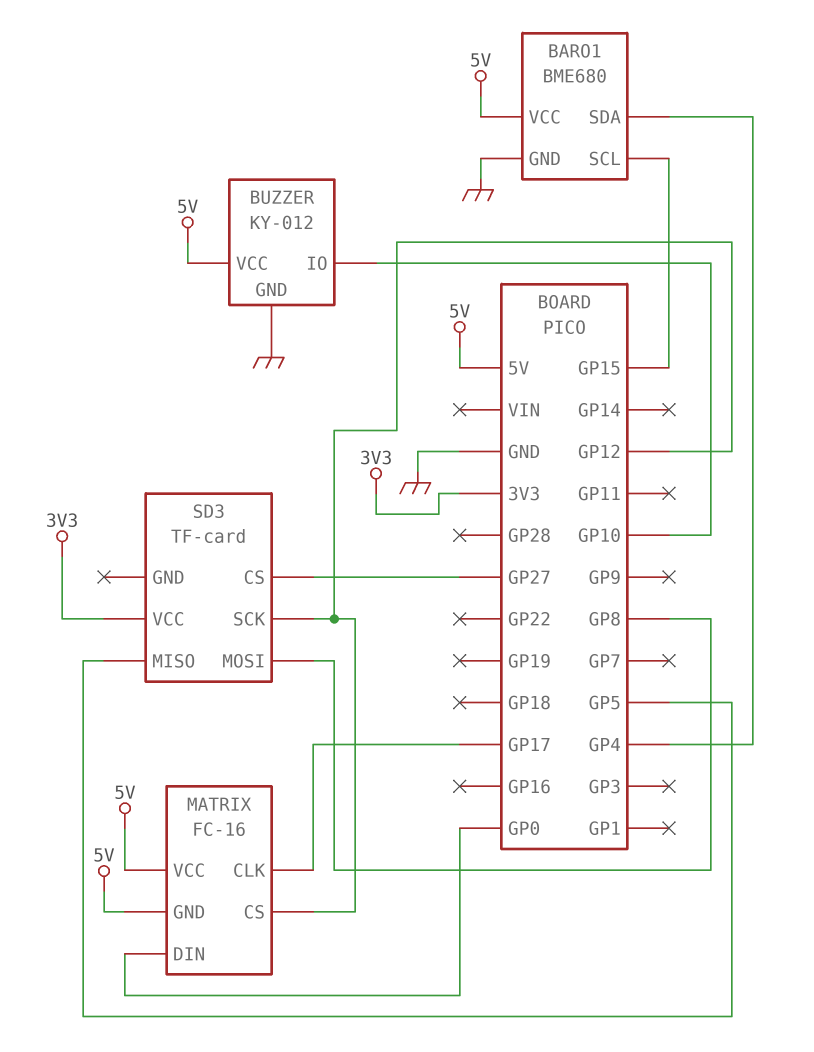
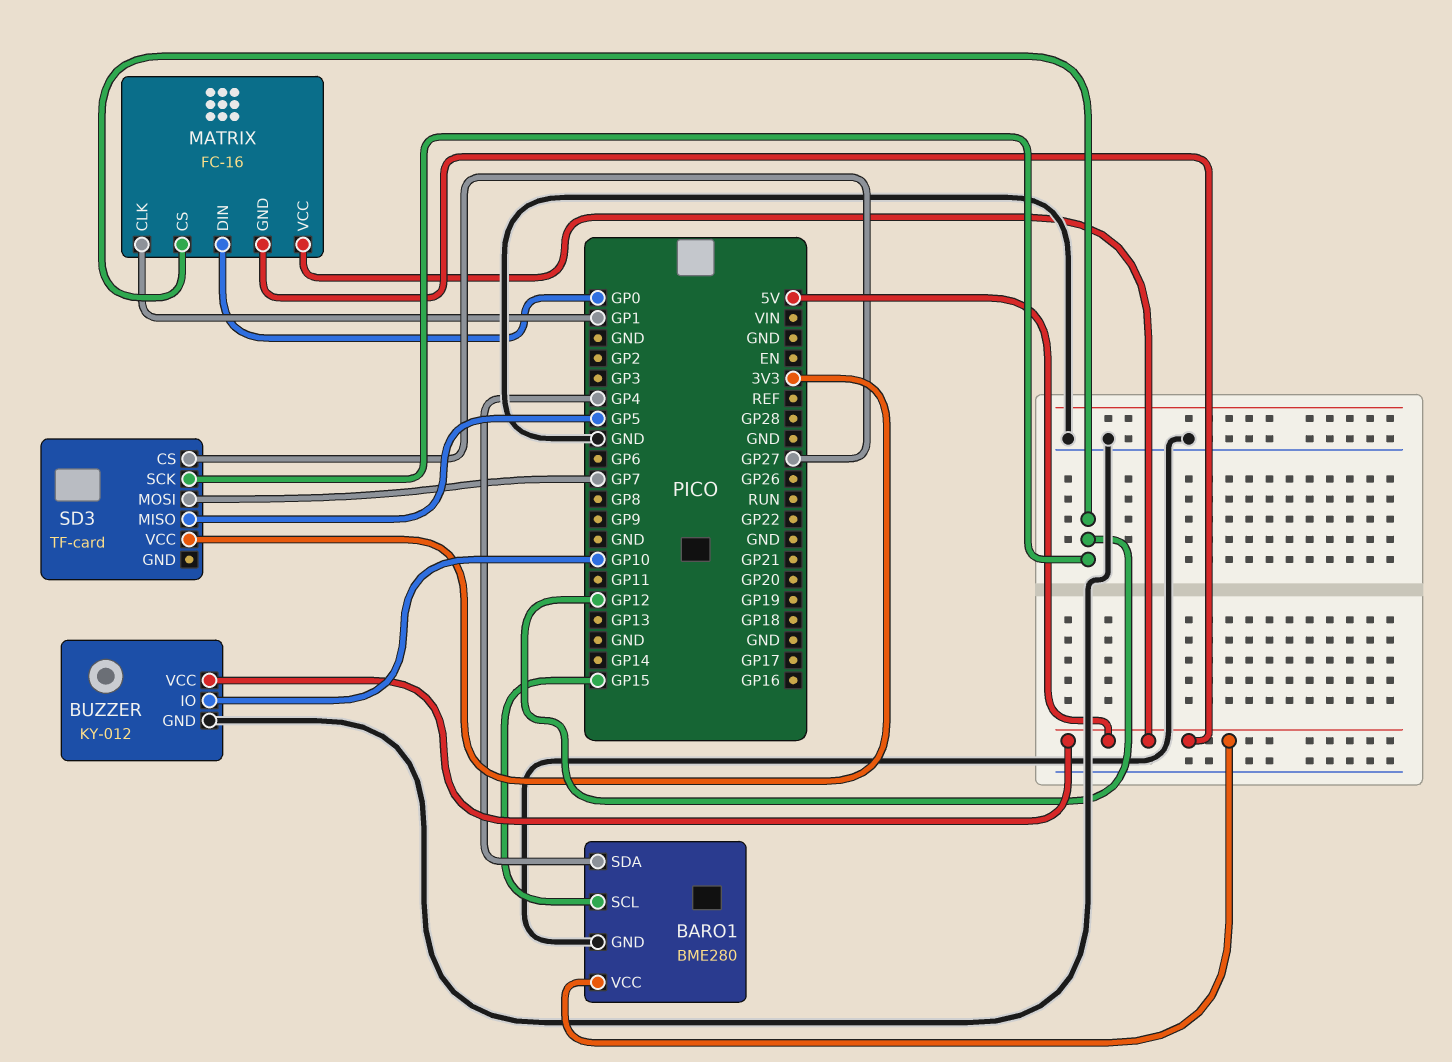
BARO1: BME680 -> BME280
MATRIX pin CLK: GP17 -> GP1
SD3 pin MOSI: GP8 -> GP7

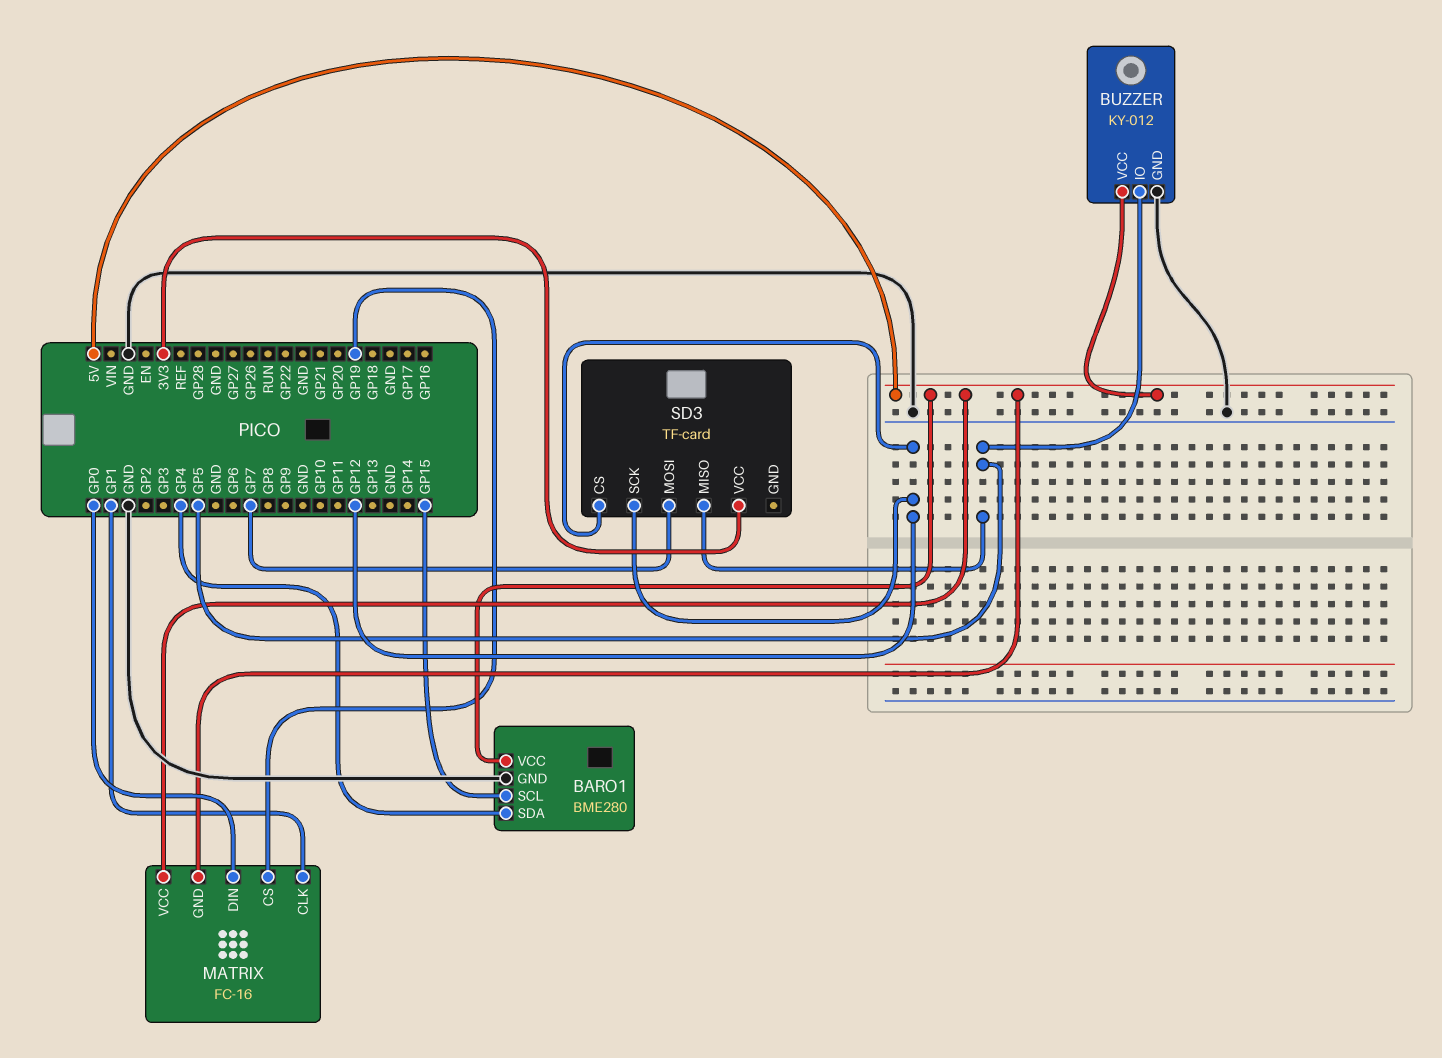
BUZZER pin IO: GP10 -> GP5
MATRIX pin CS: GP12 -> GP19
SD3 pin CS: GP27 -> GP12

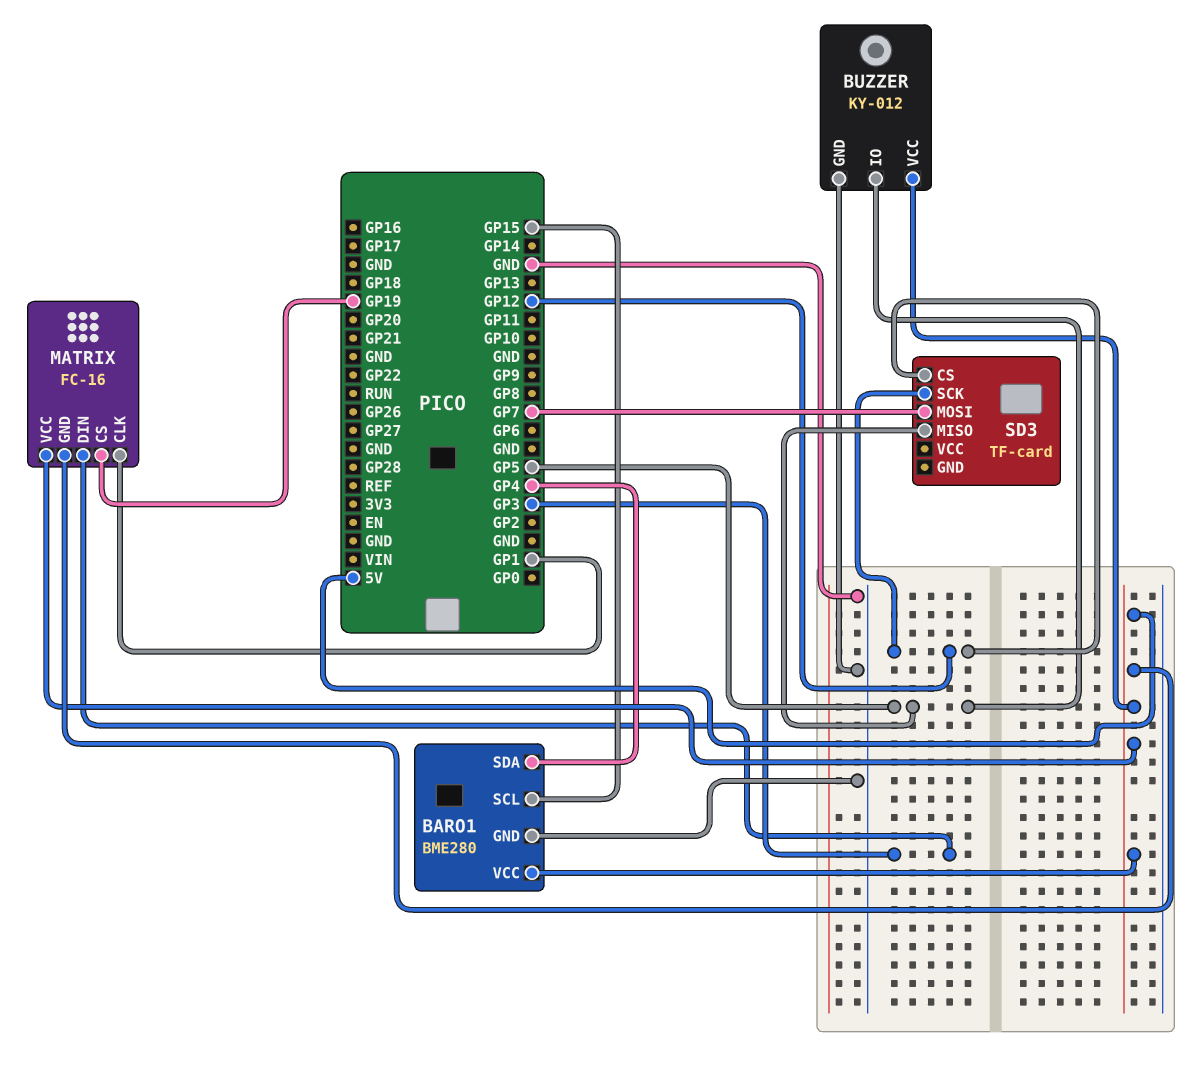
MATRIX pin DIN: GP0 -> GP3
SD3 pin VCC: 3V3 -> none

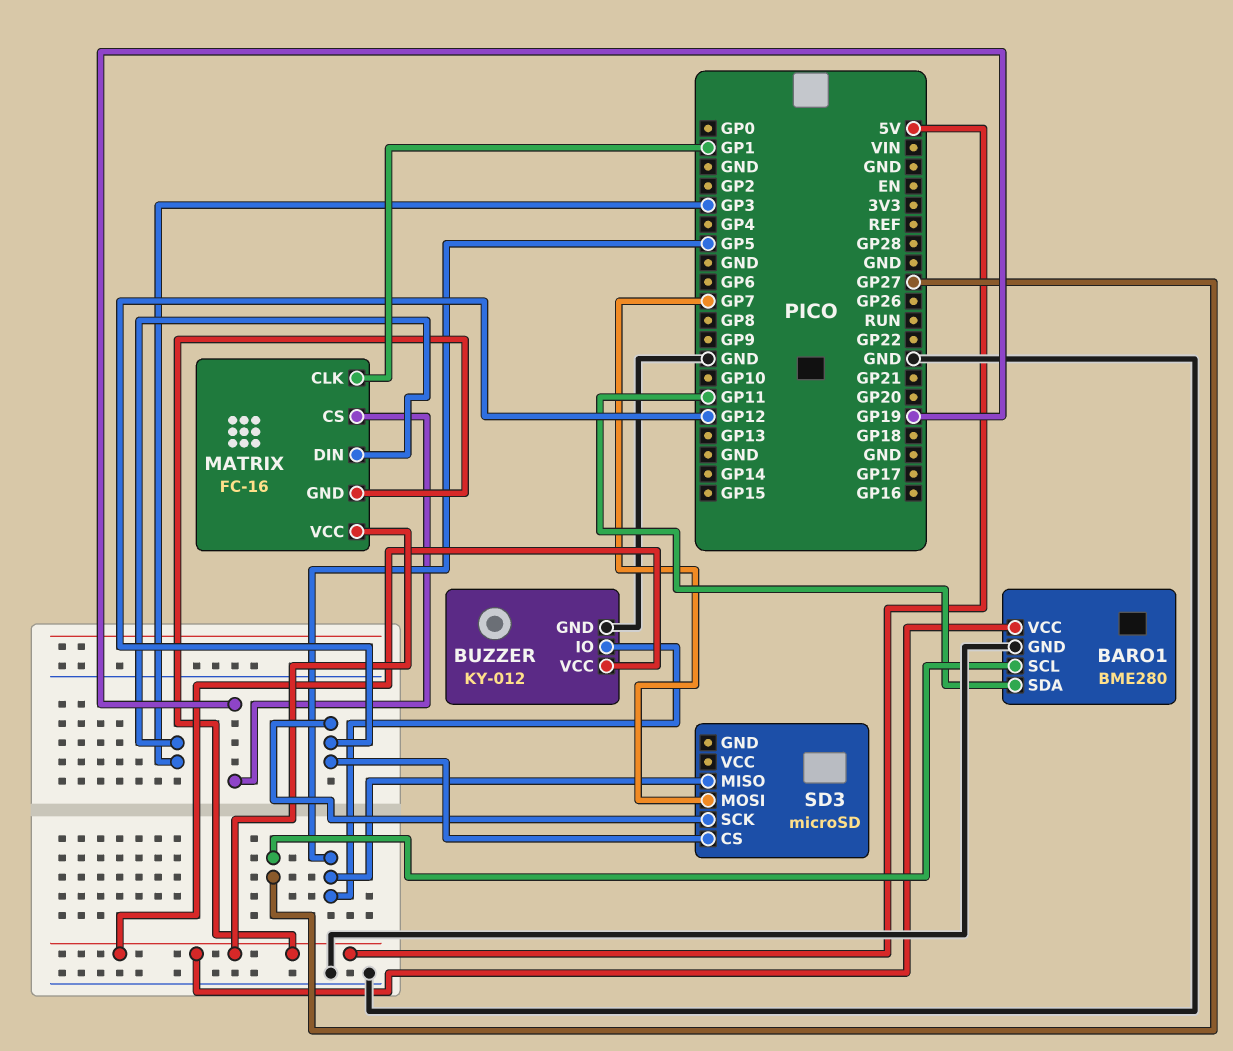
BARO1 pin SCL: GP15 -> GP27
BARO1 pin SDA: GP4 -> GP11
SD3: TF-card -> microSD

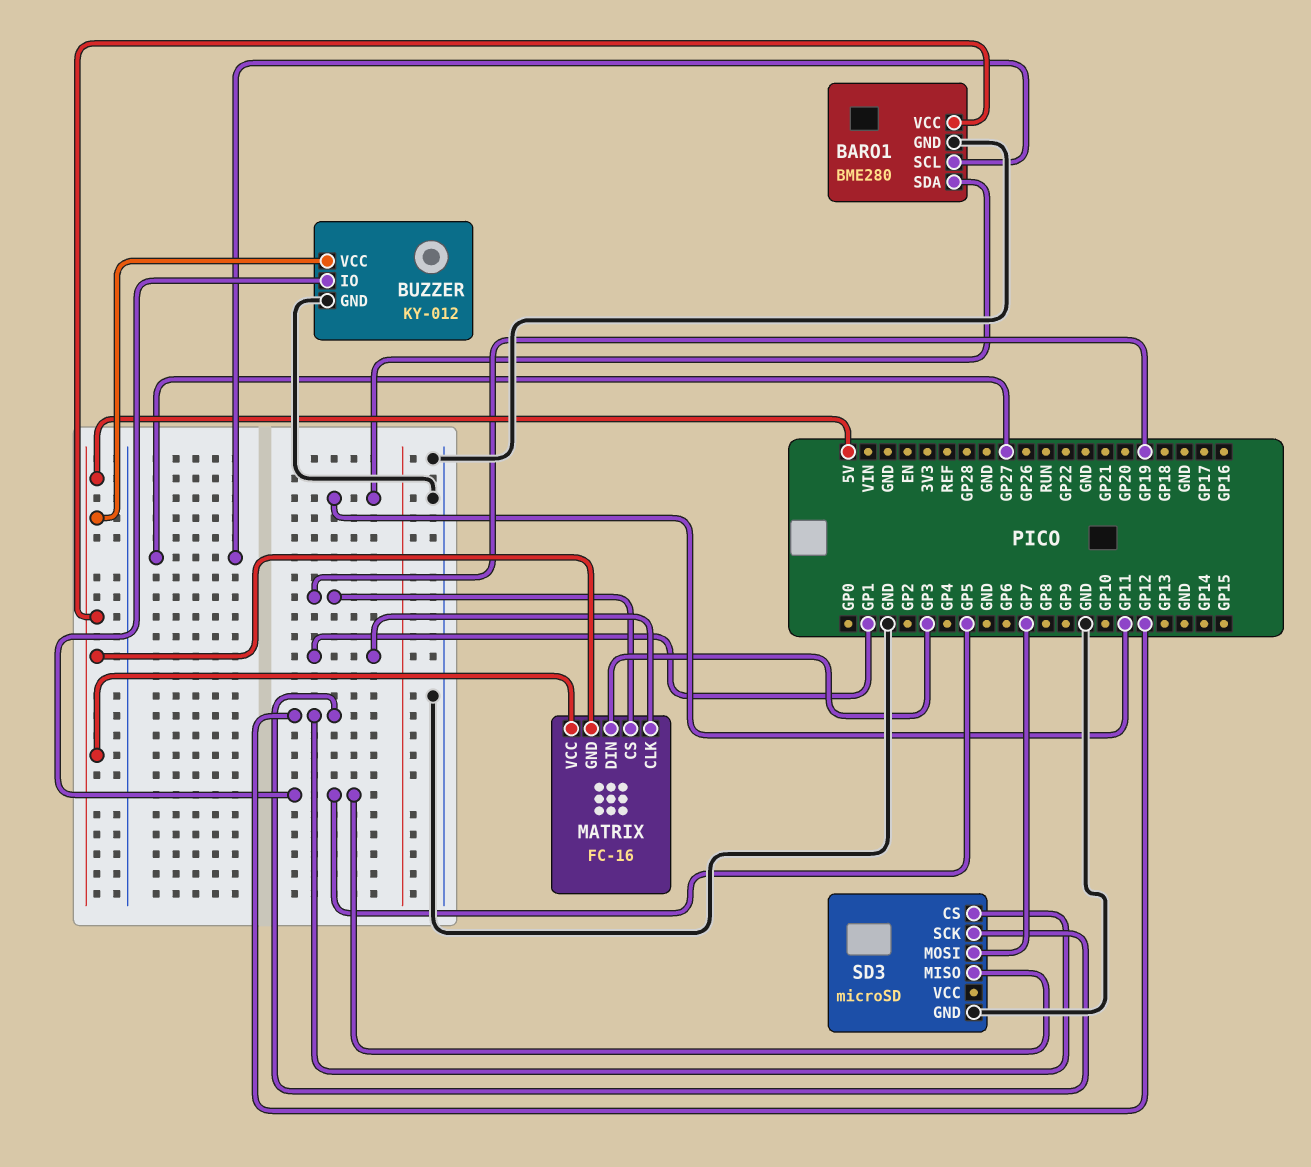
SD3 pin GND: none -> GND

